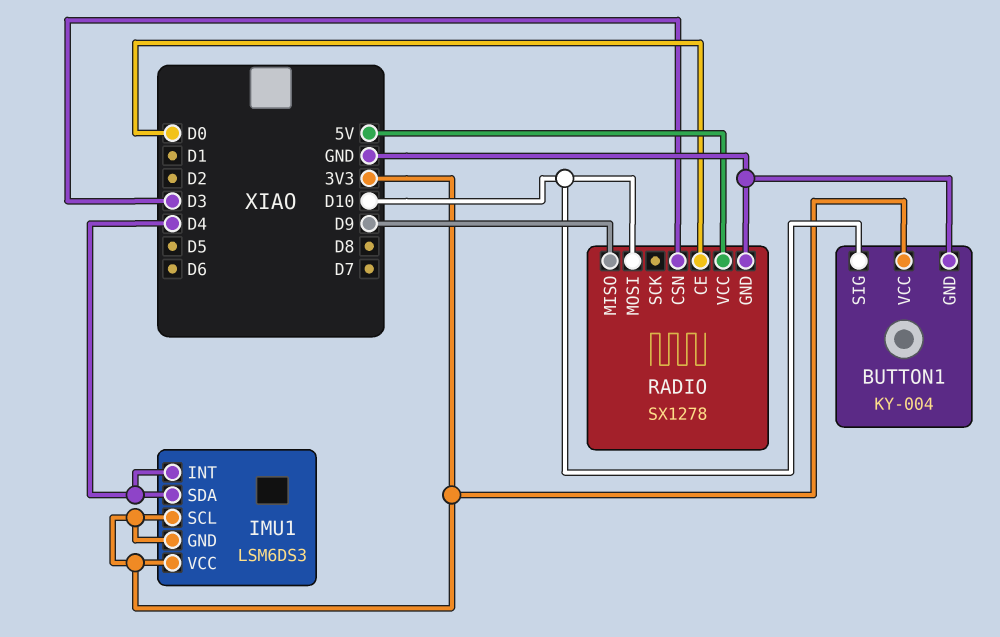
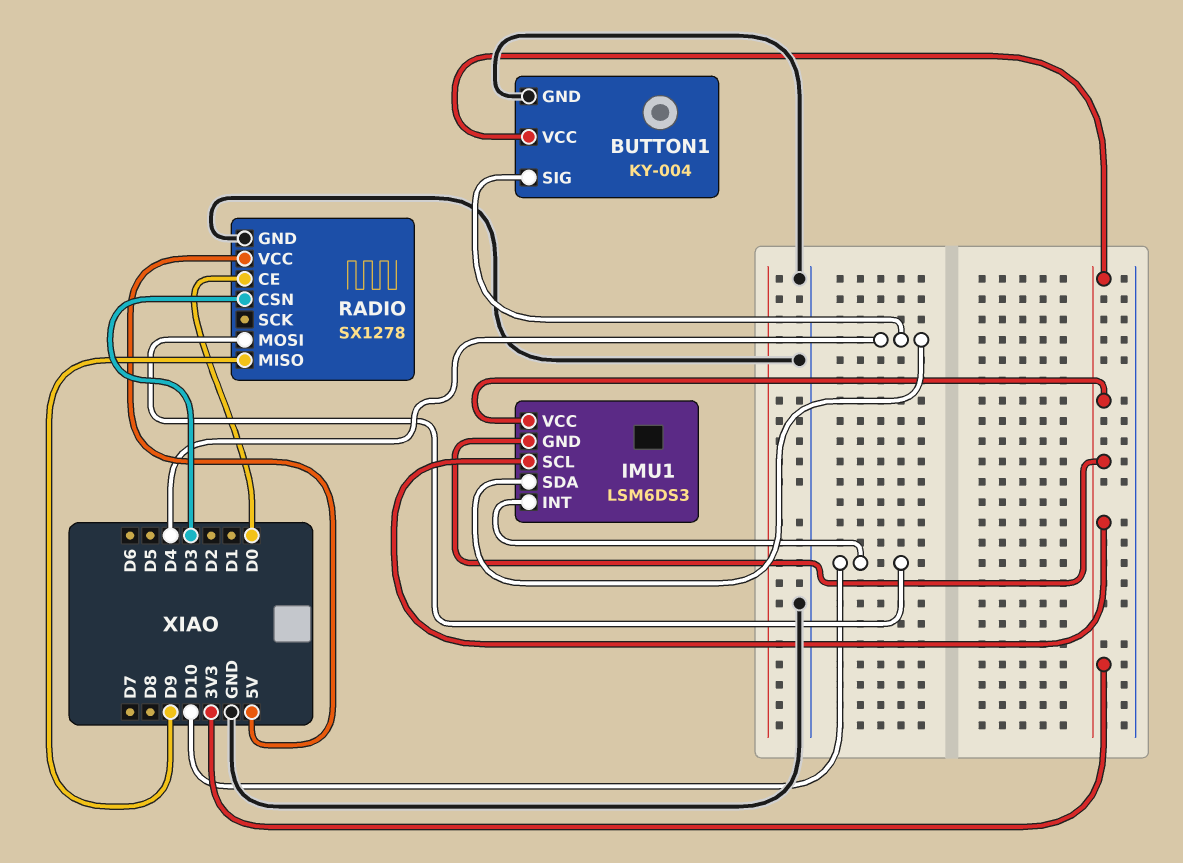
BUTTON1 pin SIG: D10 -> D4
IMU1 pin INT: D4 -> D10

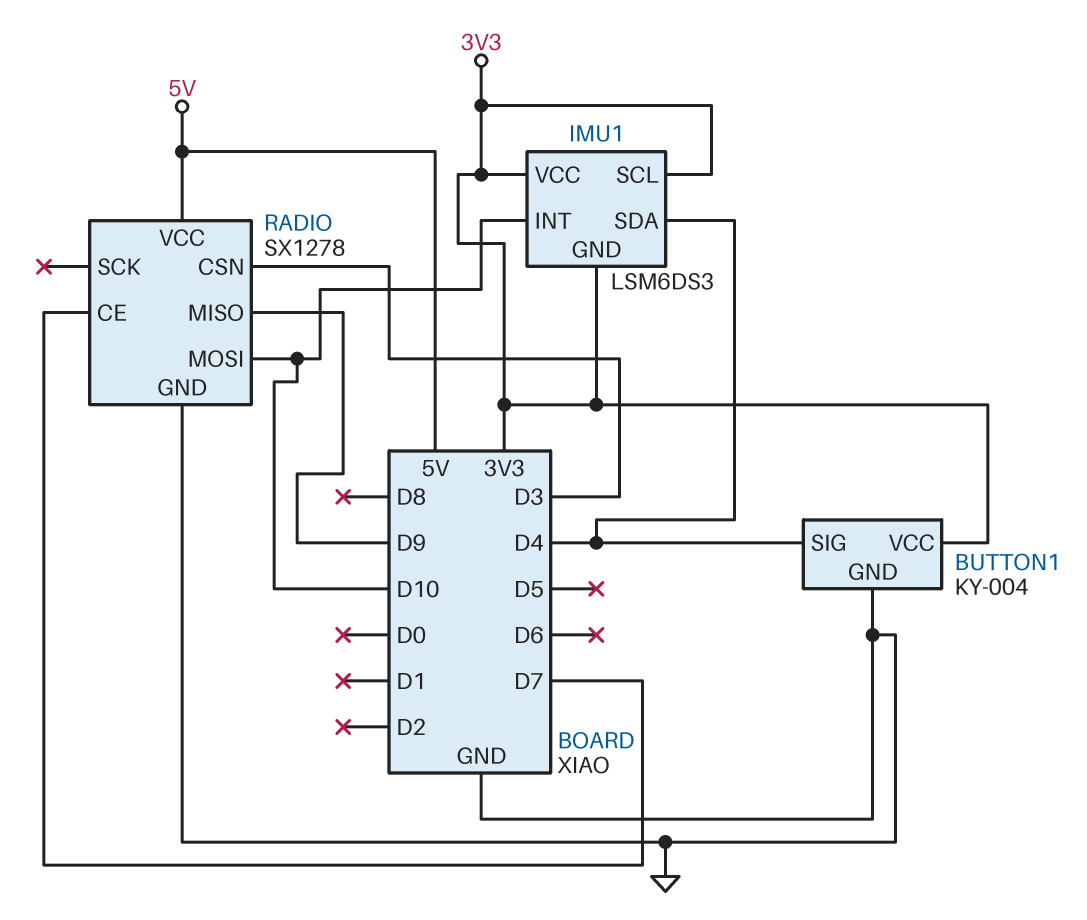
RADIO pin CE: D0 -> D7

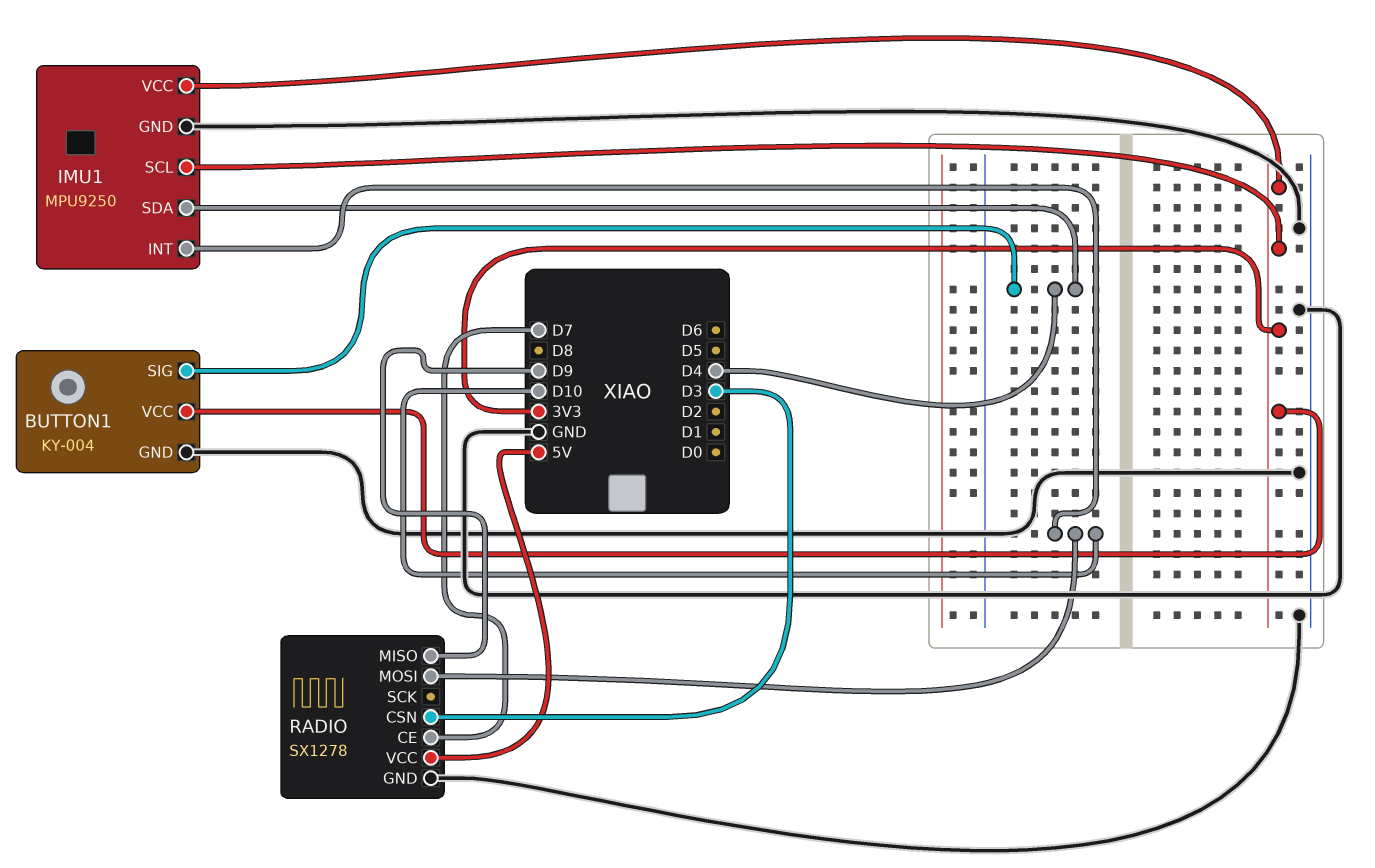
IMU1: LSM6DS3 -> MPU9250
IMU1 pin GND: 3V3 -> GND

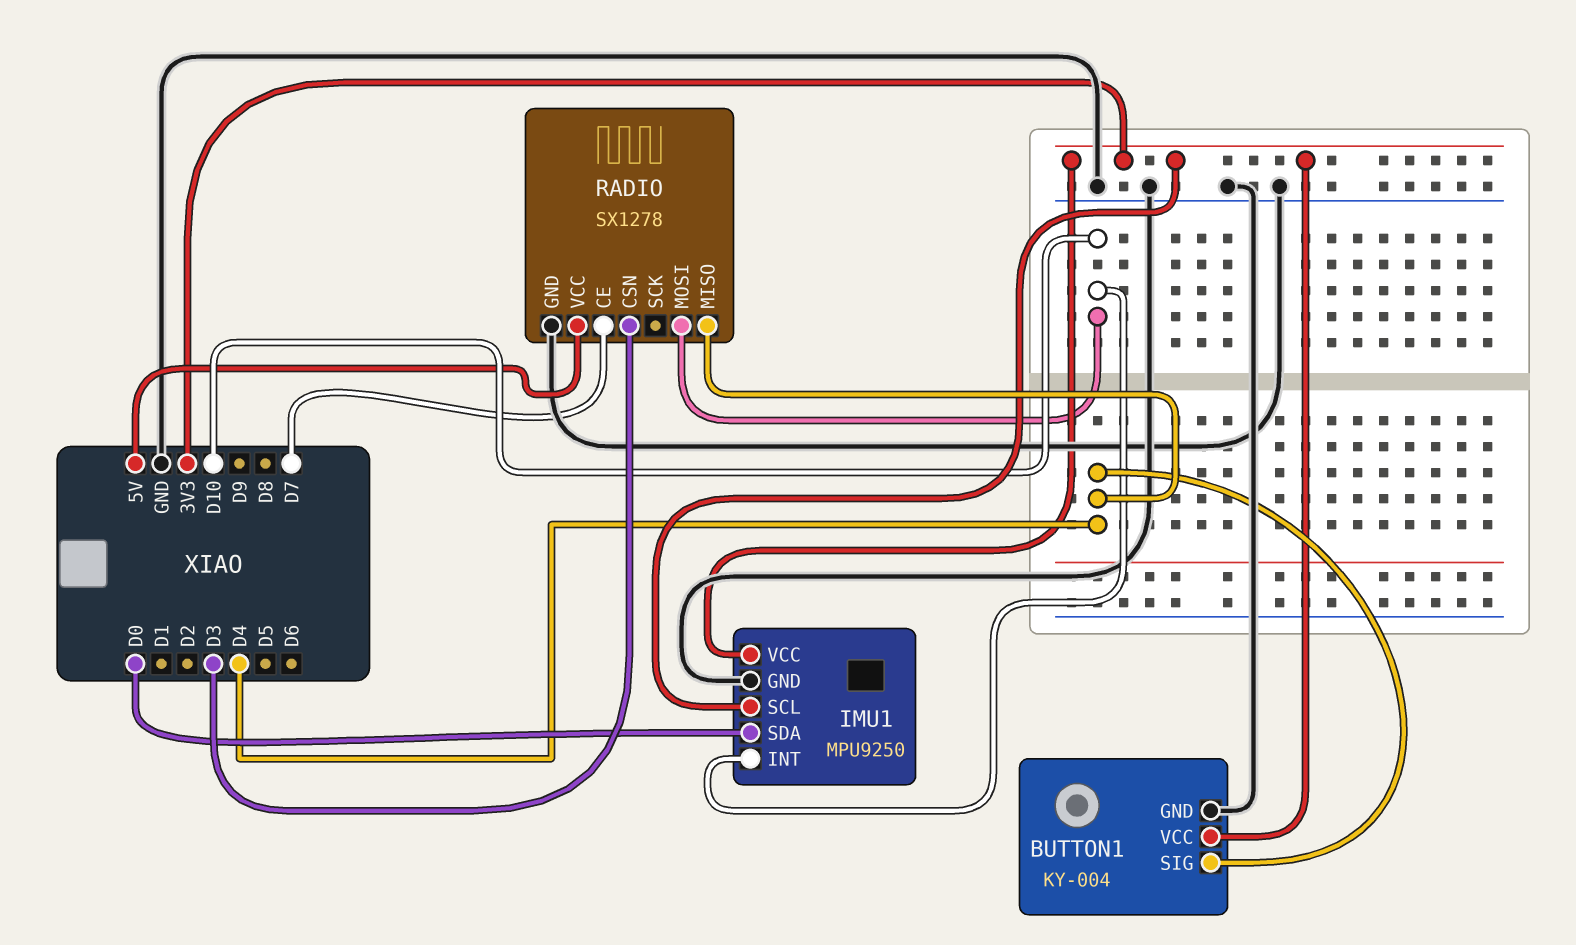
IMU1 pin SDA: D4 -> D0
RADIO pin MISO: D9 -> D4

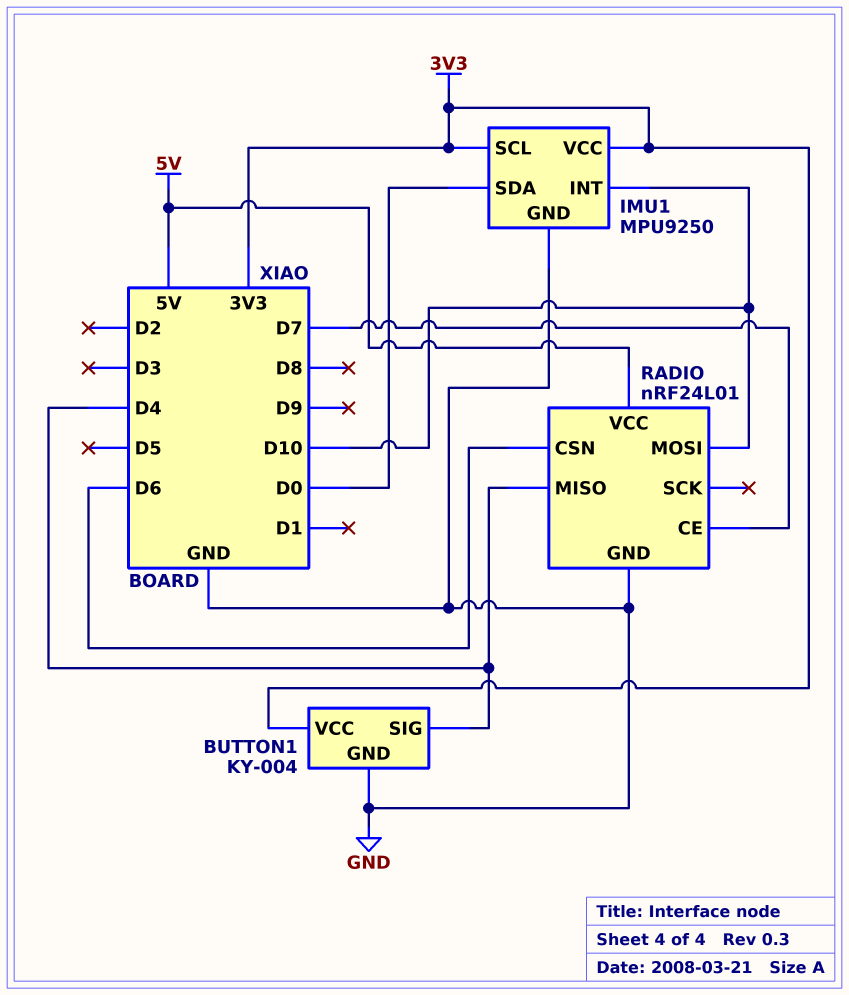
RADIO: SX1278 -> nRF24L01
RADIO pin CSN: D3 -> D6

